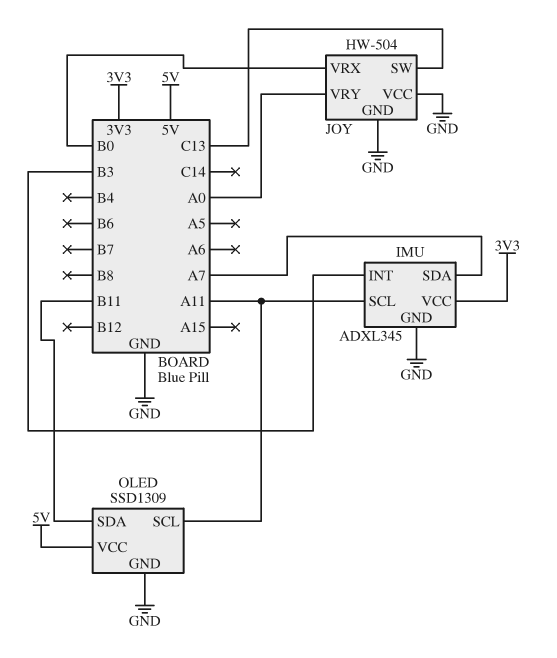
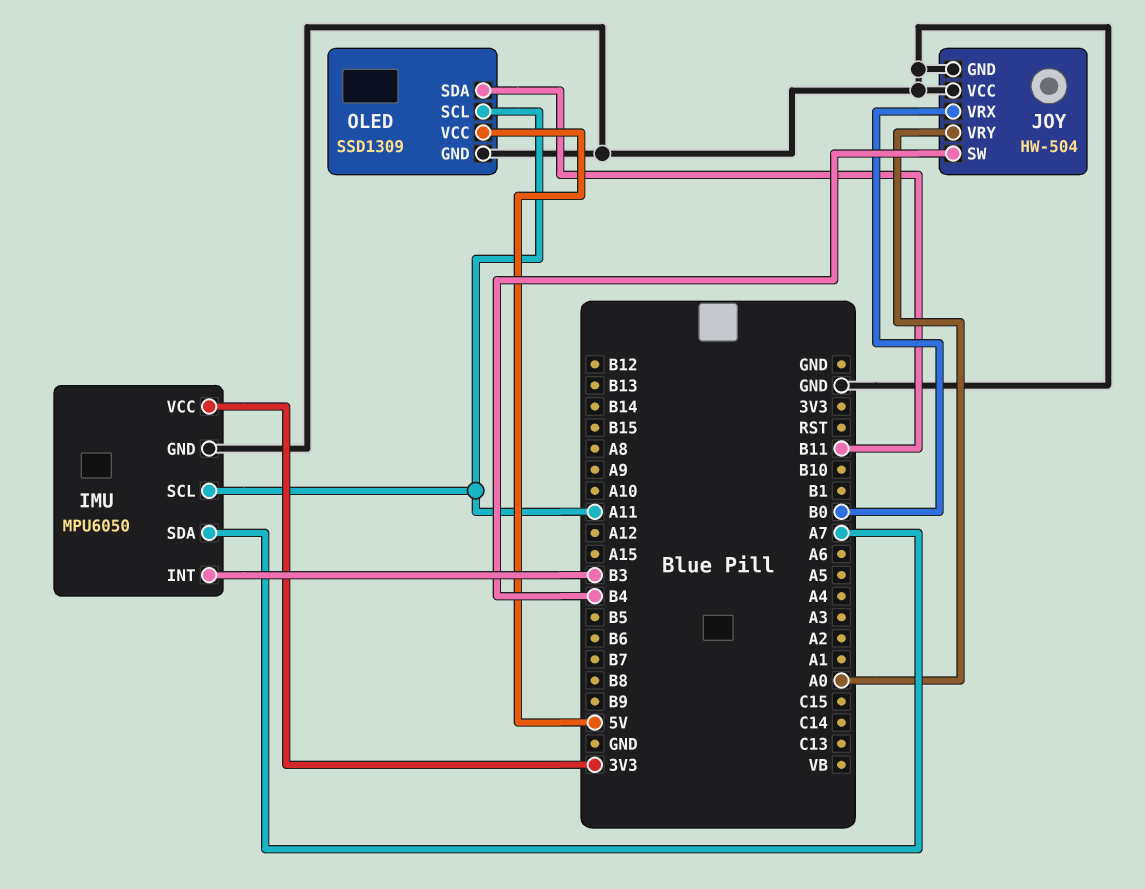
IMU: ADXL345 -> MPU6050
JOY pin SW: C13 -> B4

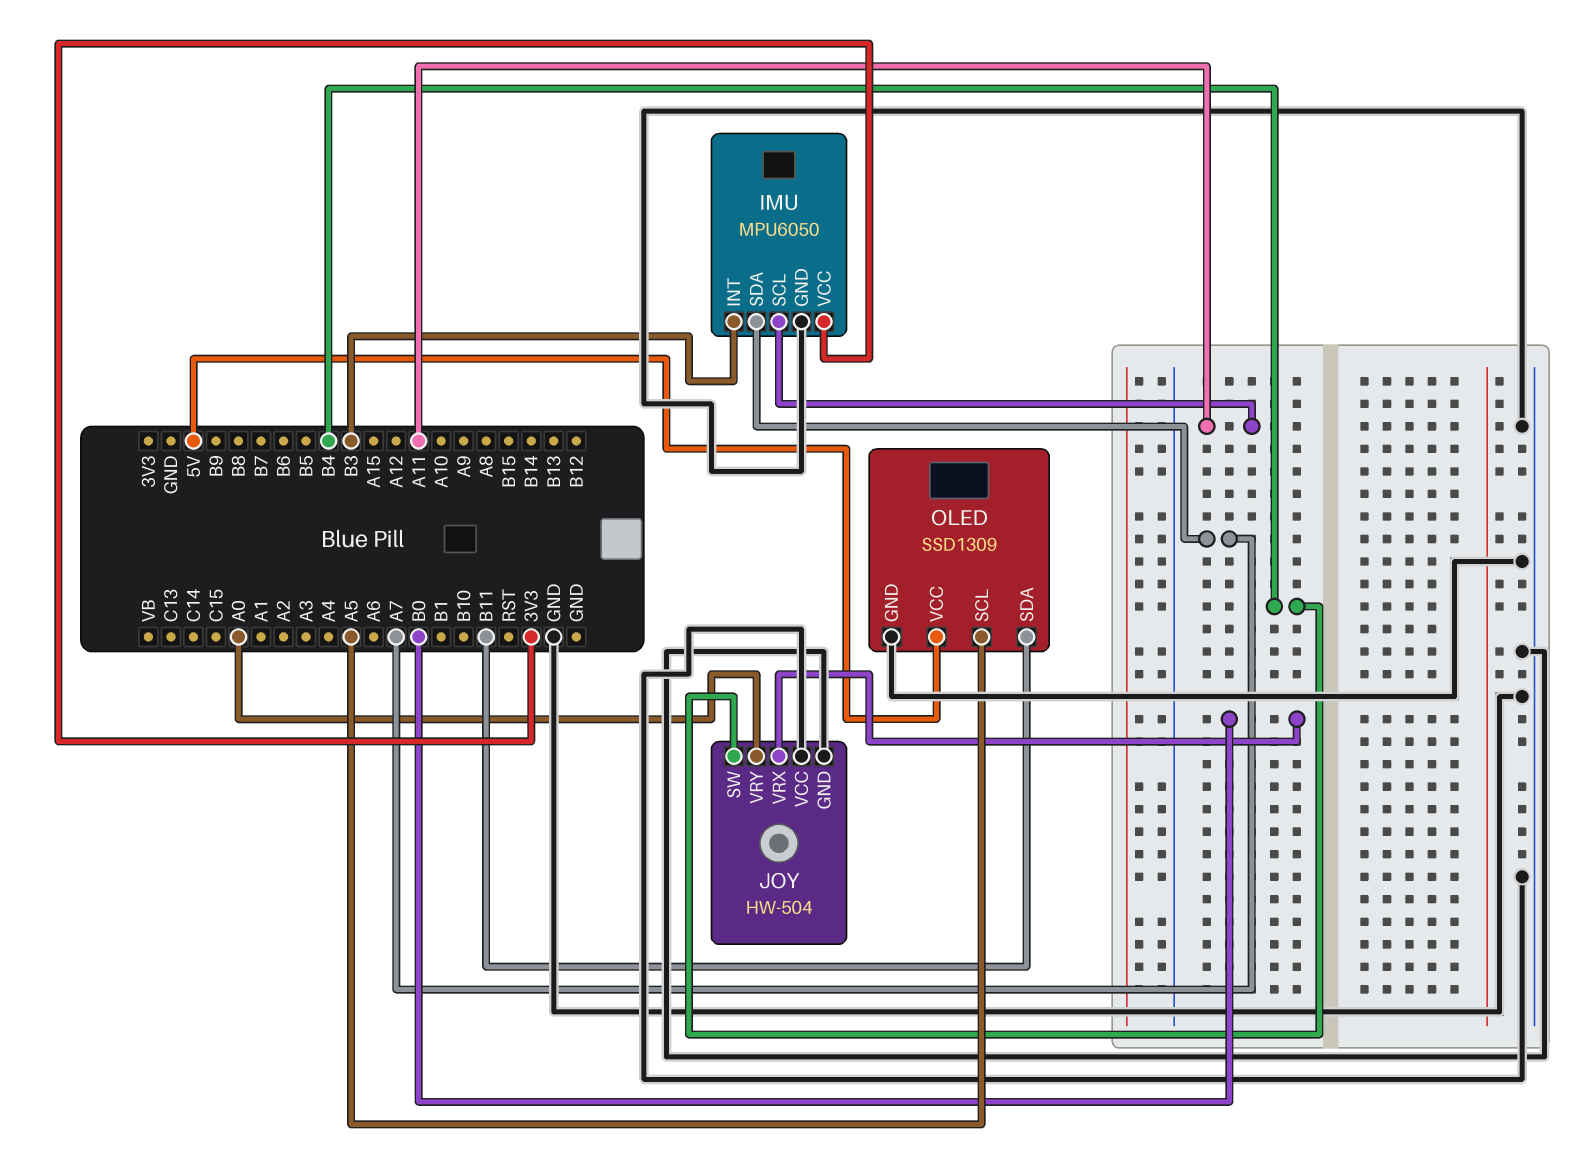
OLED pin SCL: A11 -> A5

